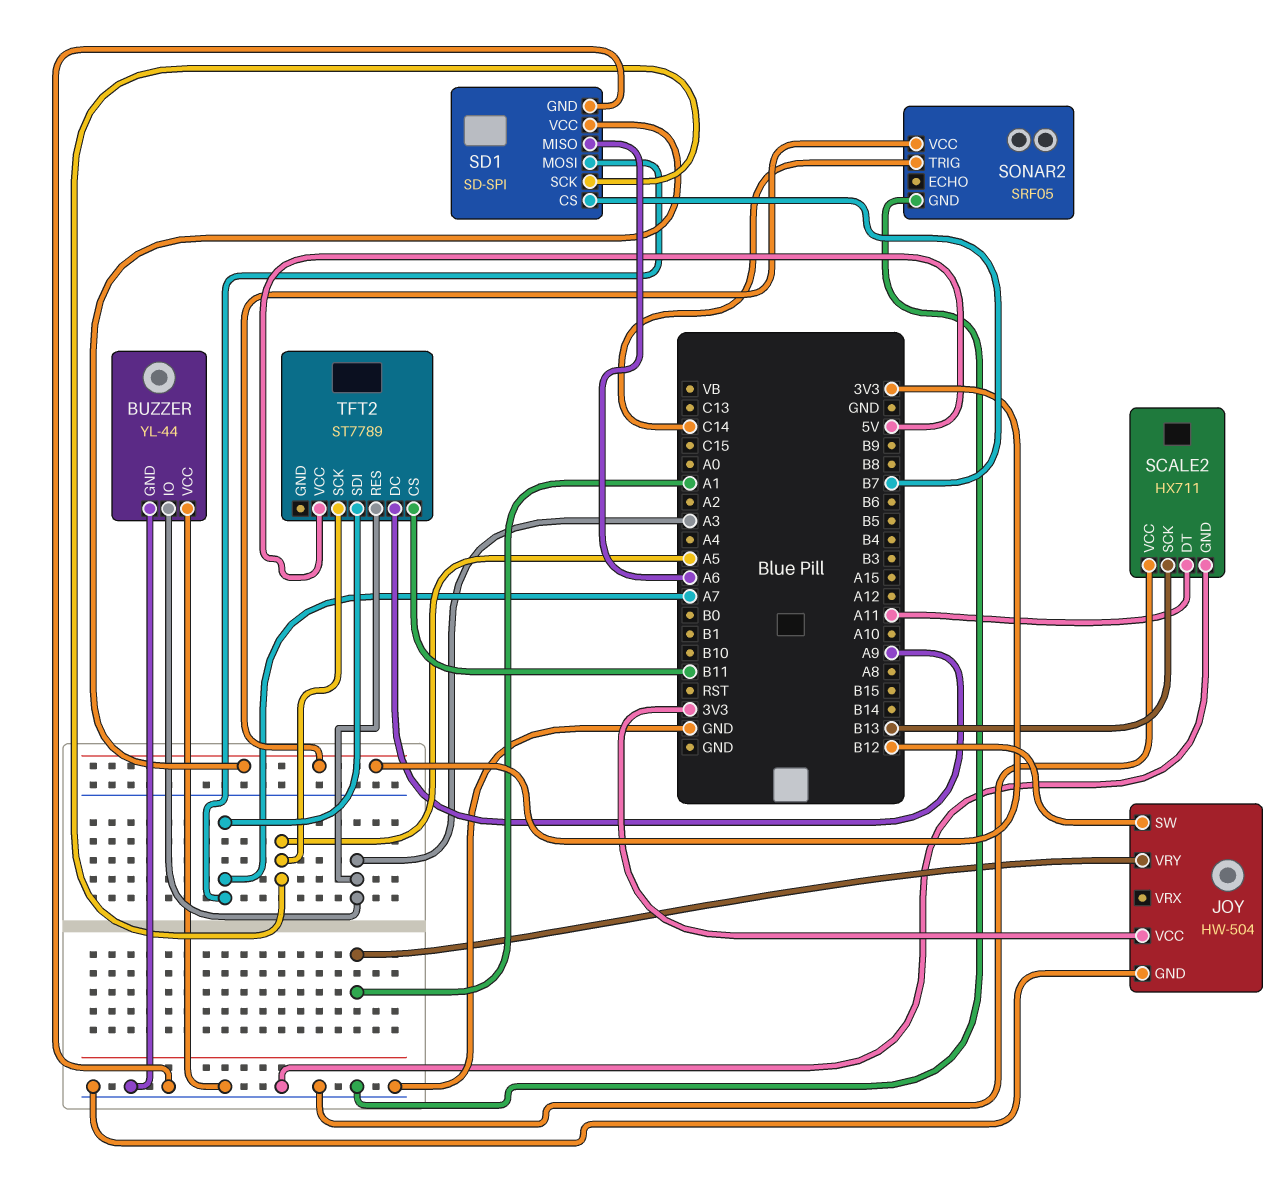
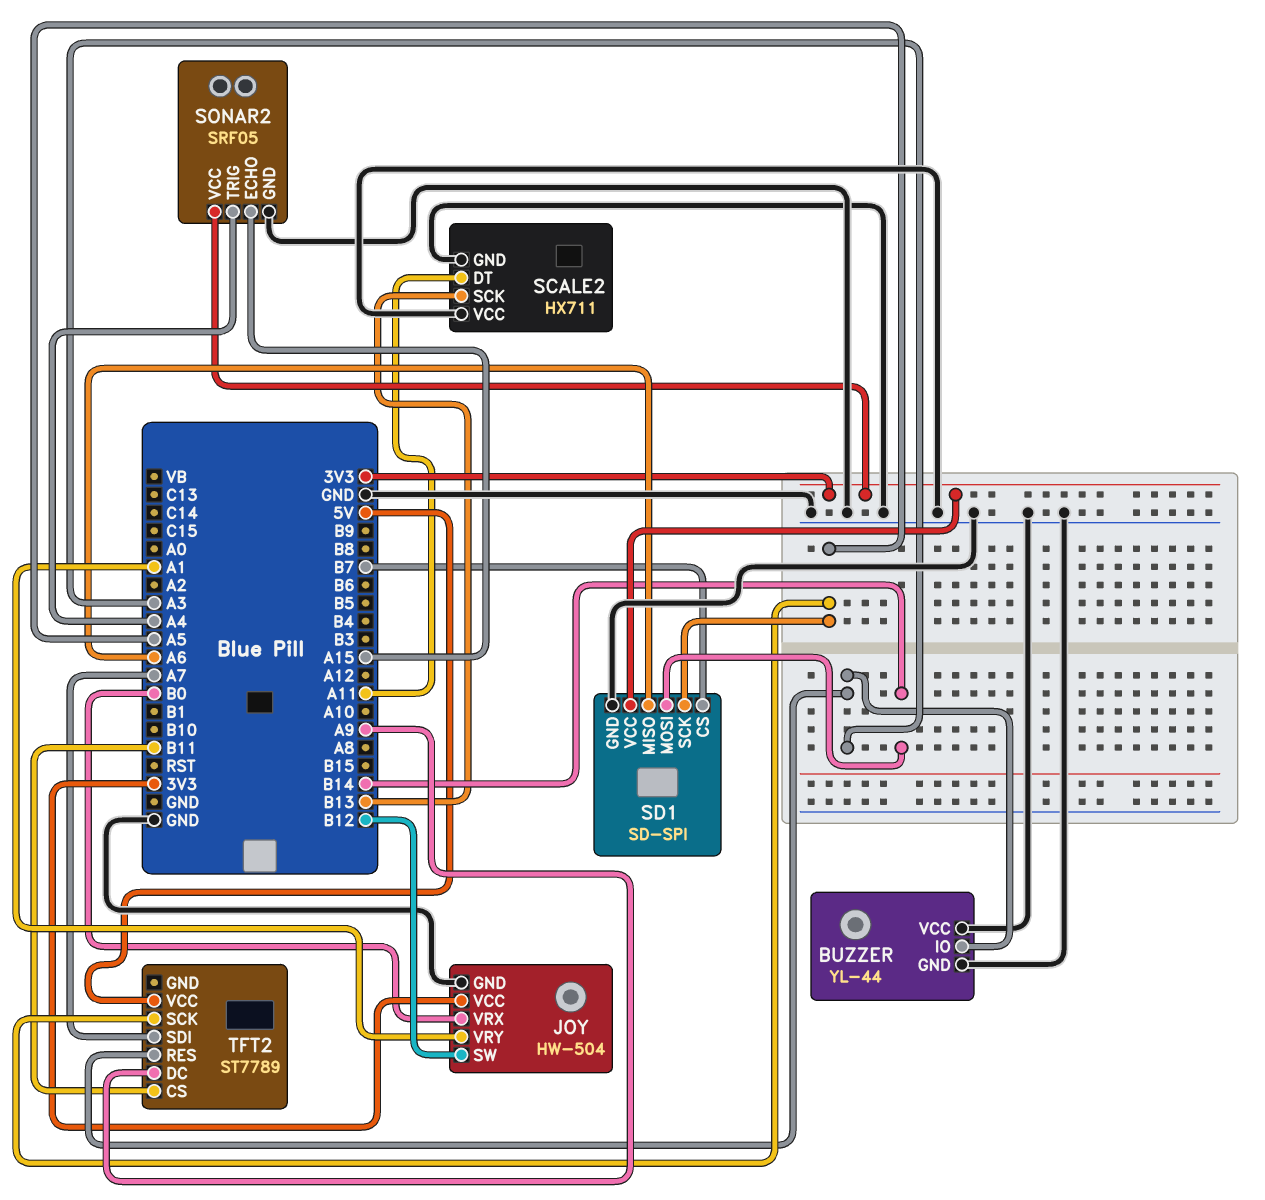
JOY pin VRX: none -> B0
SD1 pin MOSI: A7 -> B14
SONAR2 pin ECHO: none -> A15
SONAR2 pin TRIG: C14 -> A4

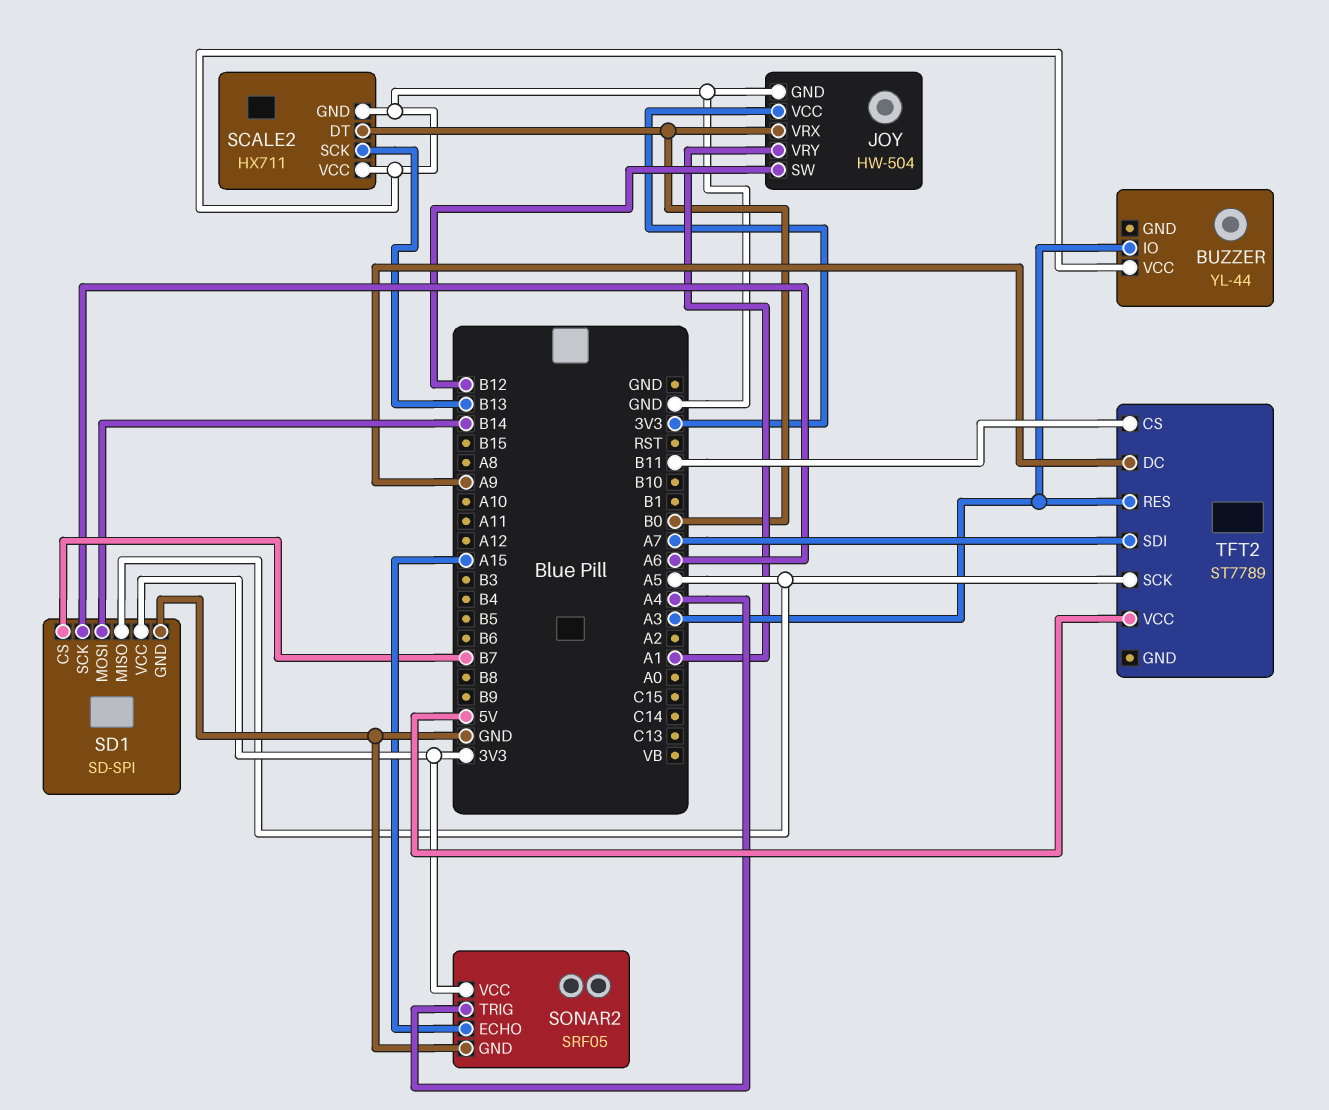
BUZZER pin GND: GND -> none
SCALE2 pin DT: A11 -> B0
SD1 pin MISO: A6 -> A5
SD1 pin SCK: A5 -> A6

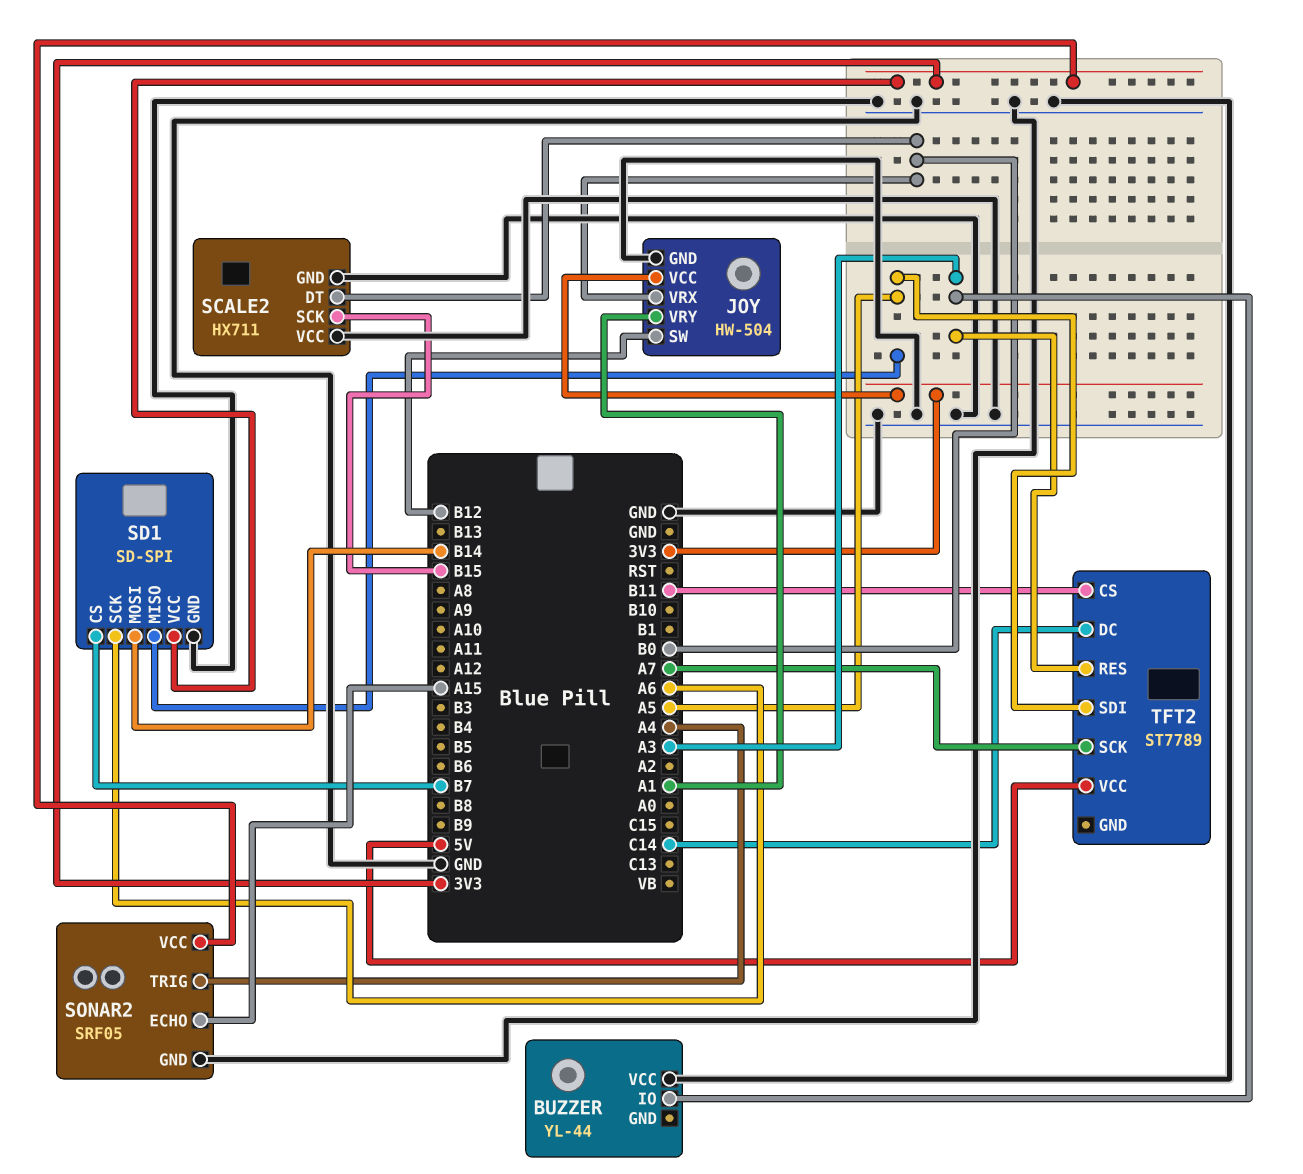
SCALE2 pin SCK: B13 -> B15
TFT2 pin DC: A9 -> C14
TFT2 pin SCK: A5 -> A7
TFT2 pin SDI: A7 -> A5

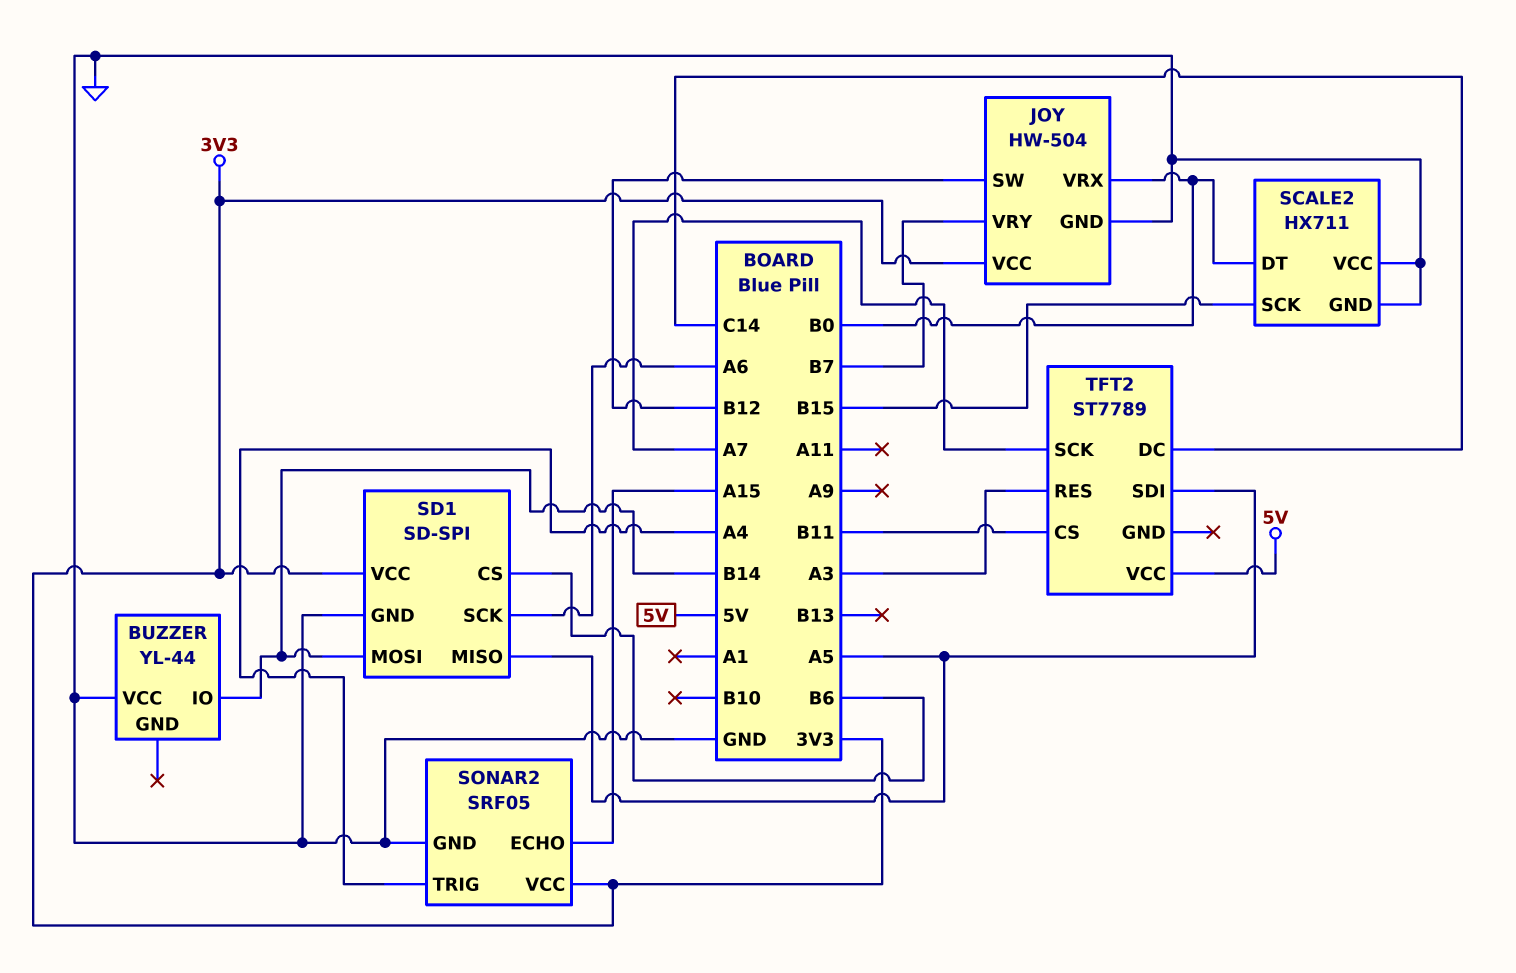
BUZZER pin IO: A3 -> B14
JOY pin VRY: A1 -> B7
SD1 pin CS: B7 -> B6

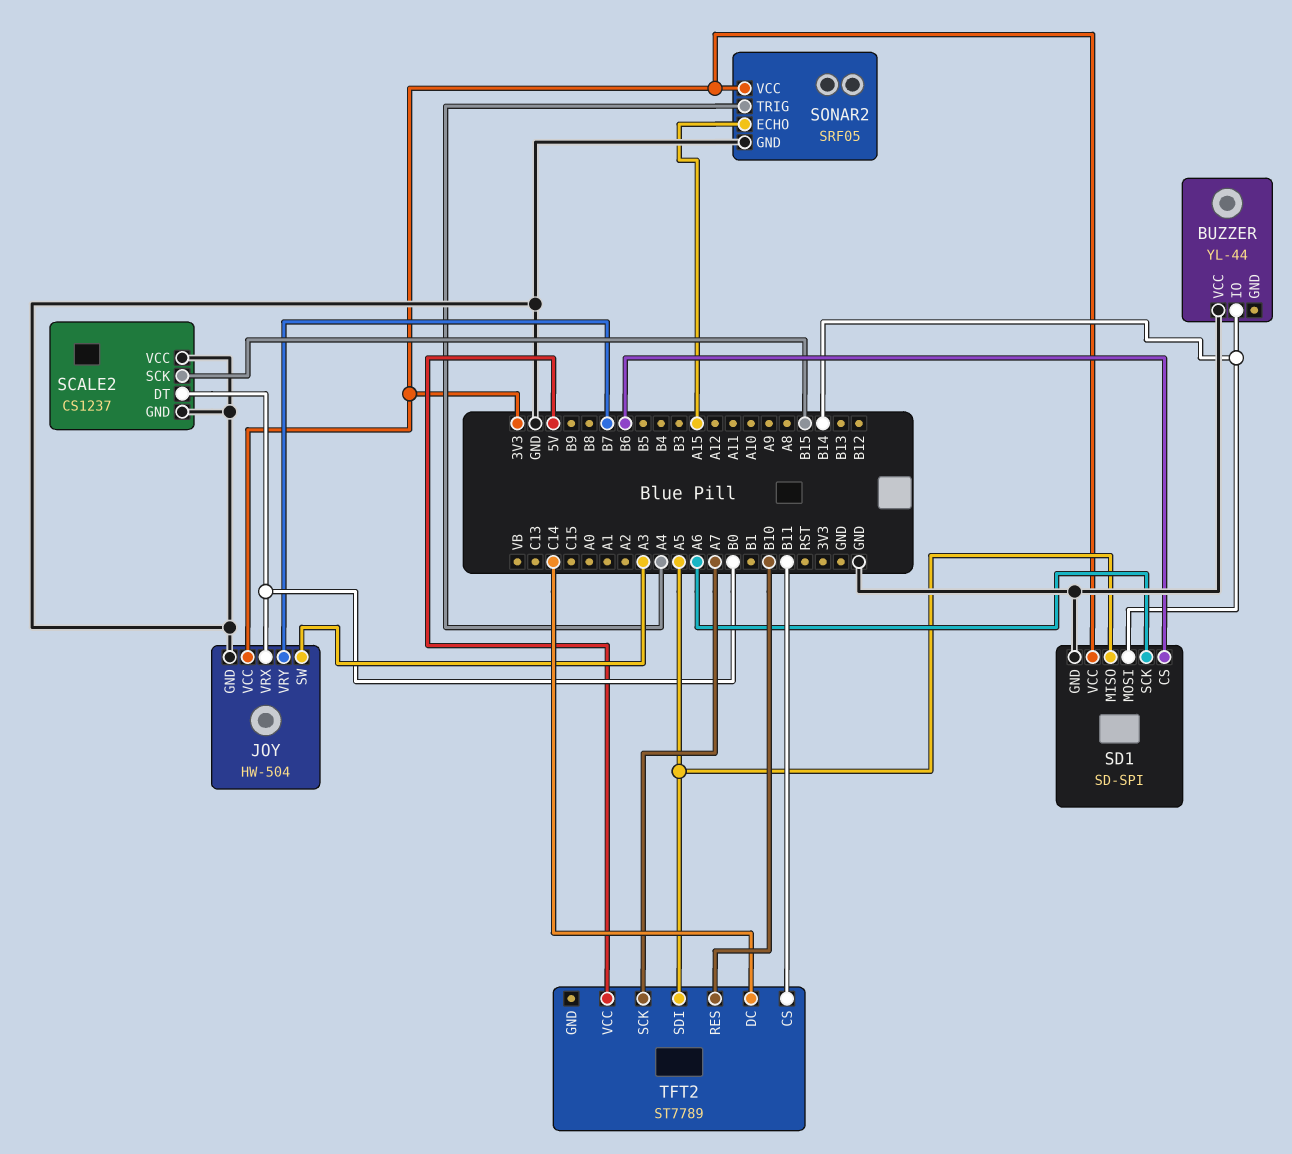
JOY pin SW: B12 -> A3
SCALE2: HX711 -> CS1237
TFT2 pin RES: A3 -> B10

